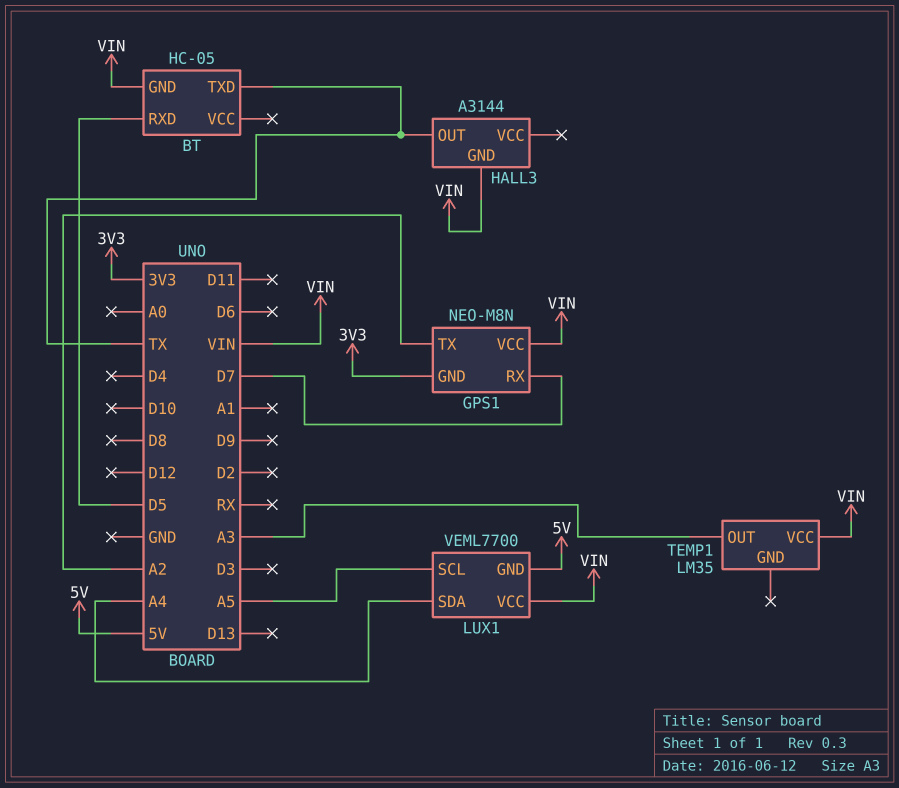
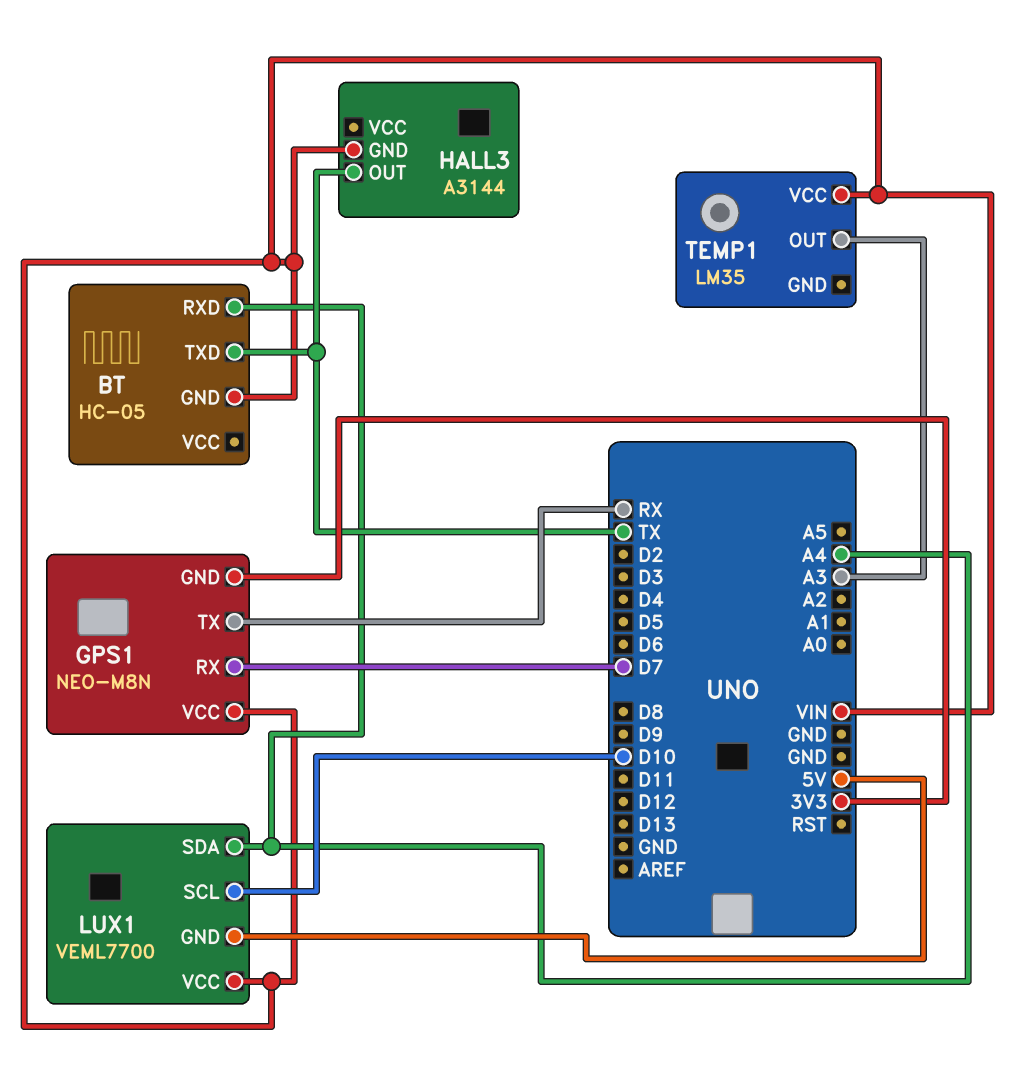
BT pin RXD: D5 -> A4
GPS1 pin TX: A2 -> RX
LUX1 pin SCL: A5 -> D10

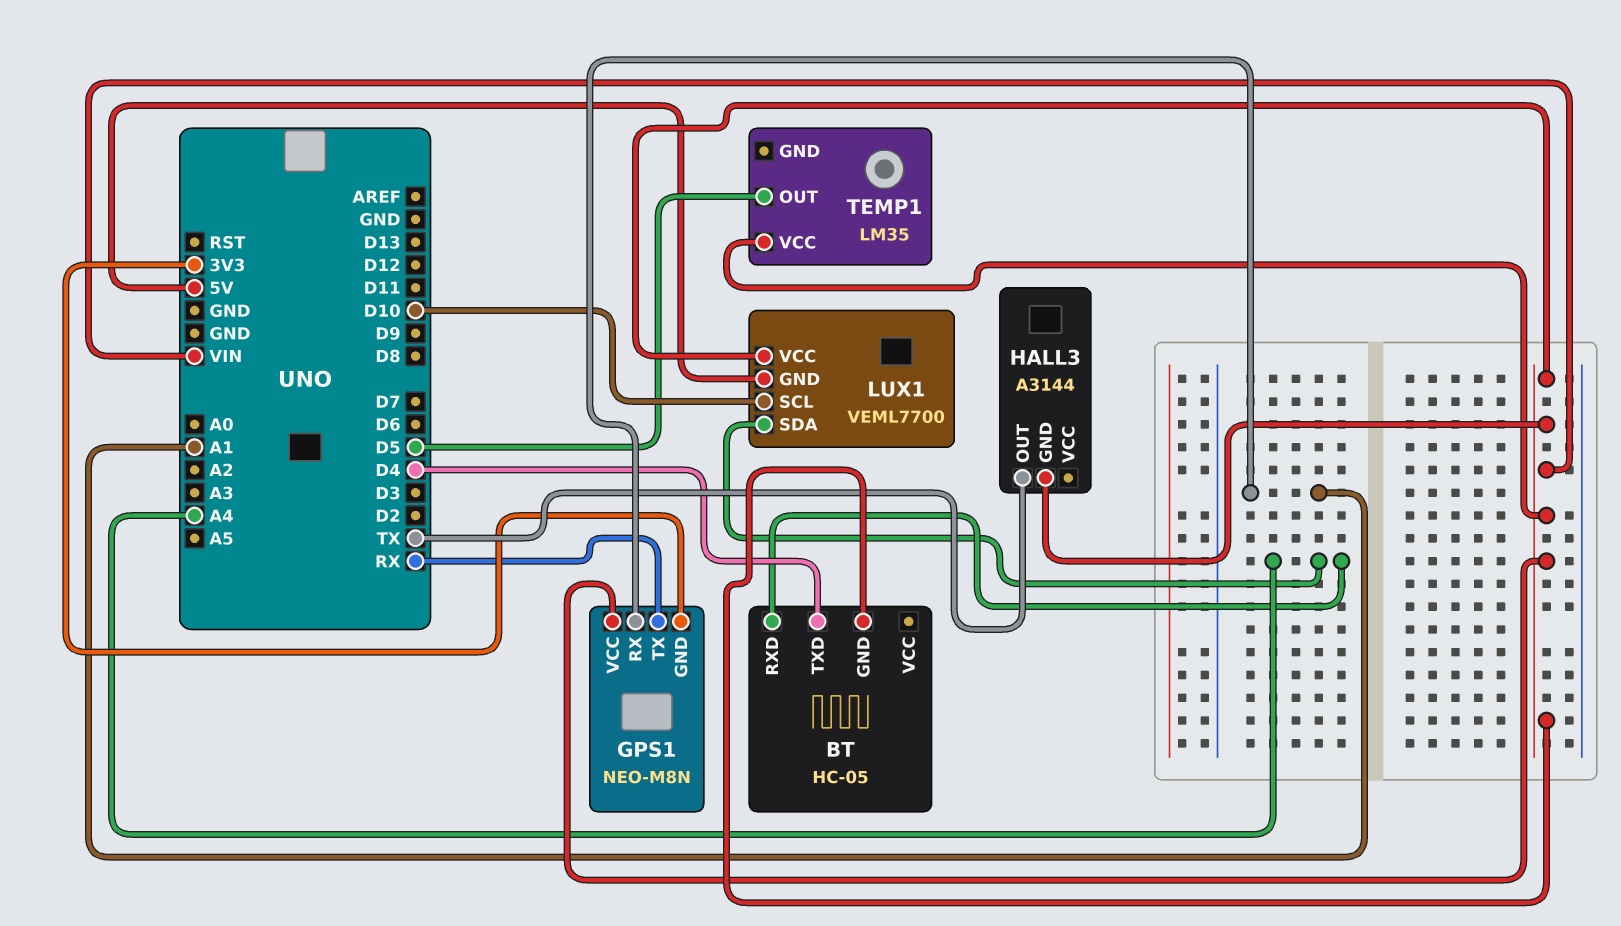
BT pin TXD: TX -> D4
GPS1 pin RX: D7 -> A1
TEMP1 pin OUT: A3 -> D5

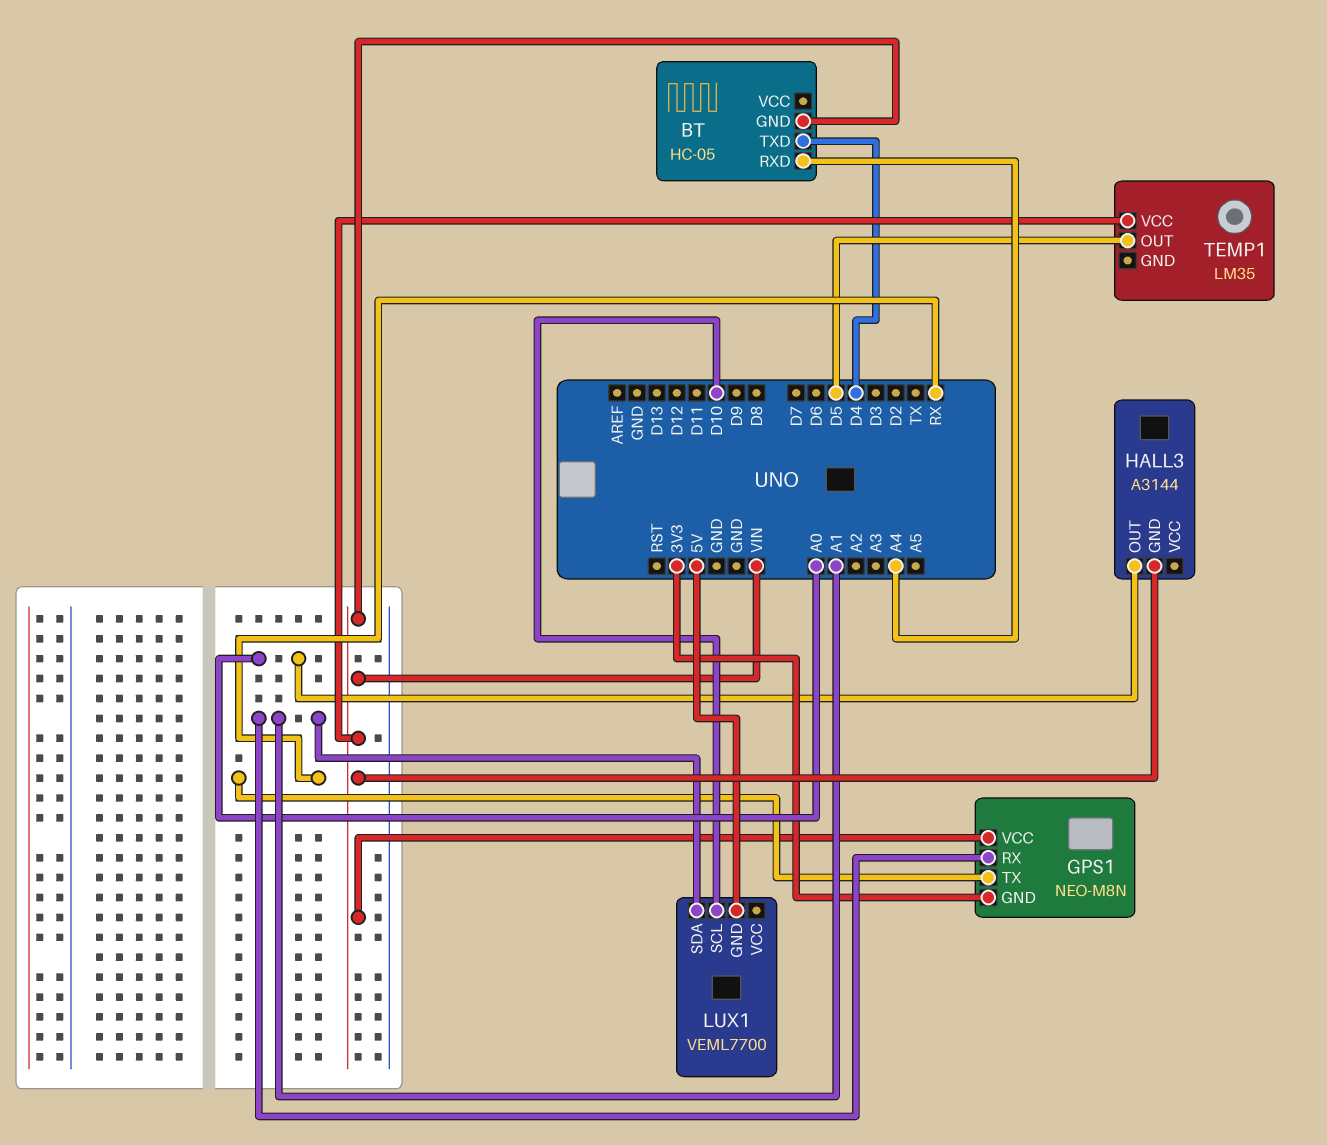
HALL3 pin OUT: TX -> A0
LUX1 pin SDA: A4 -> A1
LUX1 pin VCC: VIN -> none

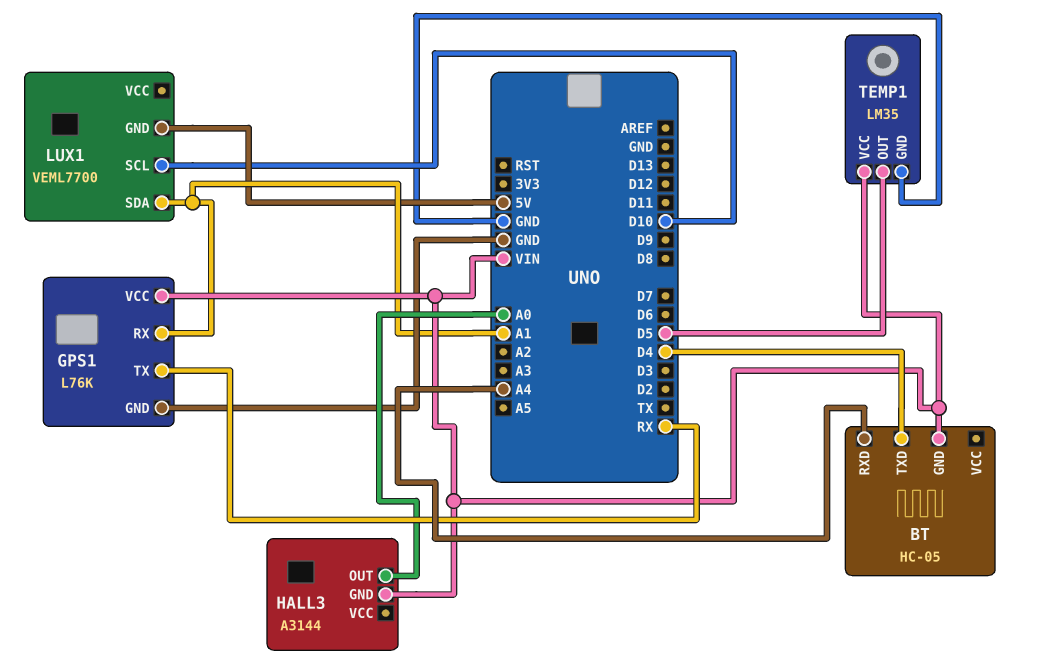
GPS1: NEO-M8N -> L76K
GPS1 pin GND: 3V3 -> GND
TEMP1 pin GND: none -> GND

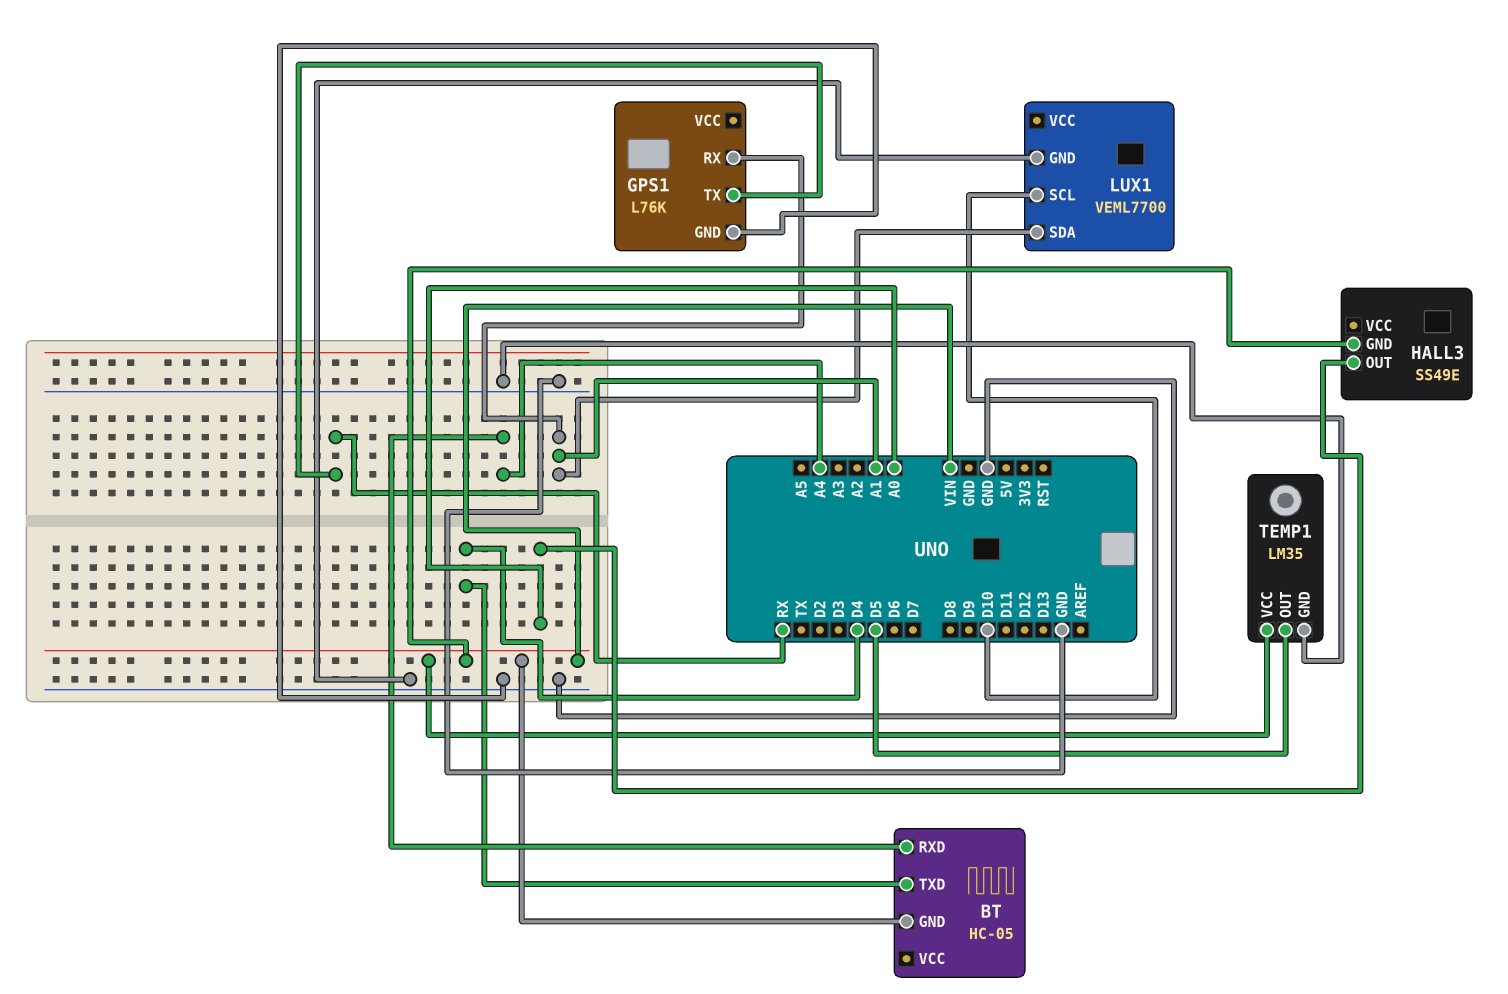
GPS1 pin VCC: VIN -> none
HALL3: A3144 -> SS49E
LUX1 pin GND: 5V -> GND

